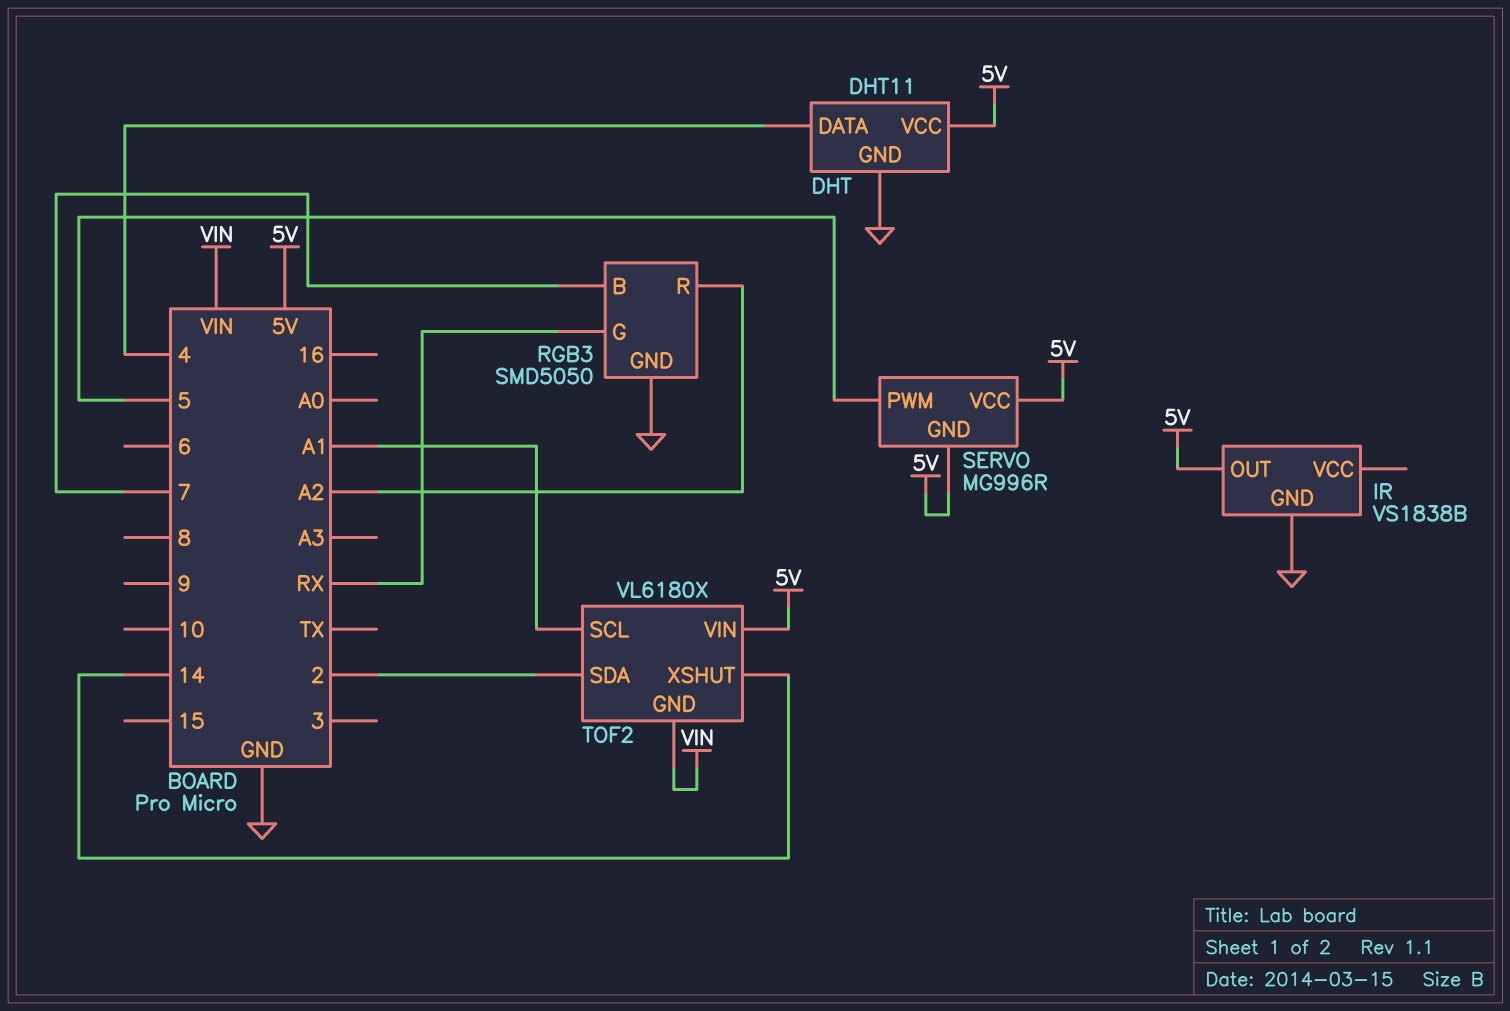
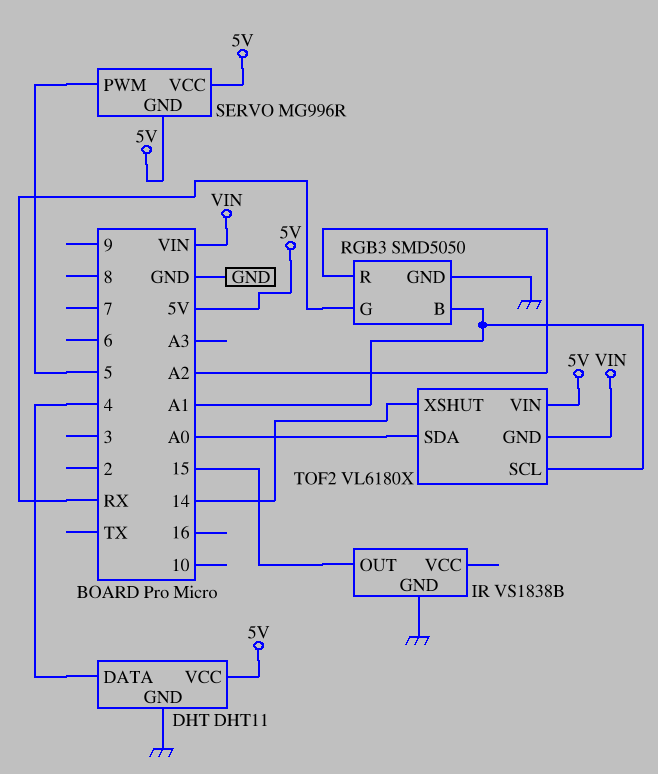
IR pin OUT: 5V -> 15
RGB3 pin B: 7 -> A1
TOF2 pin SDA: 2 -> A0

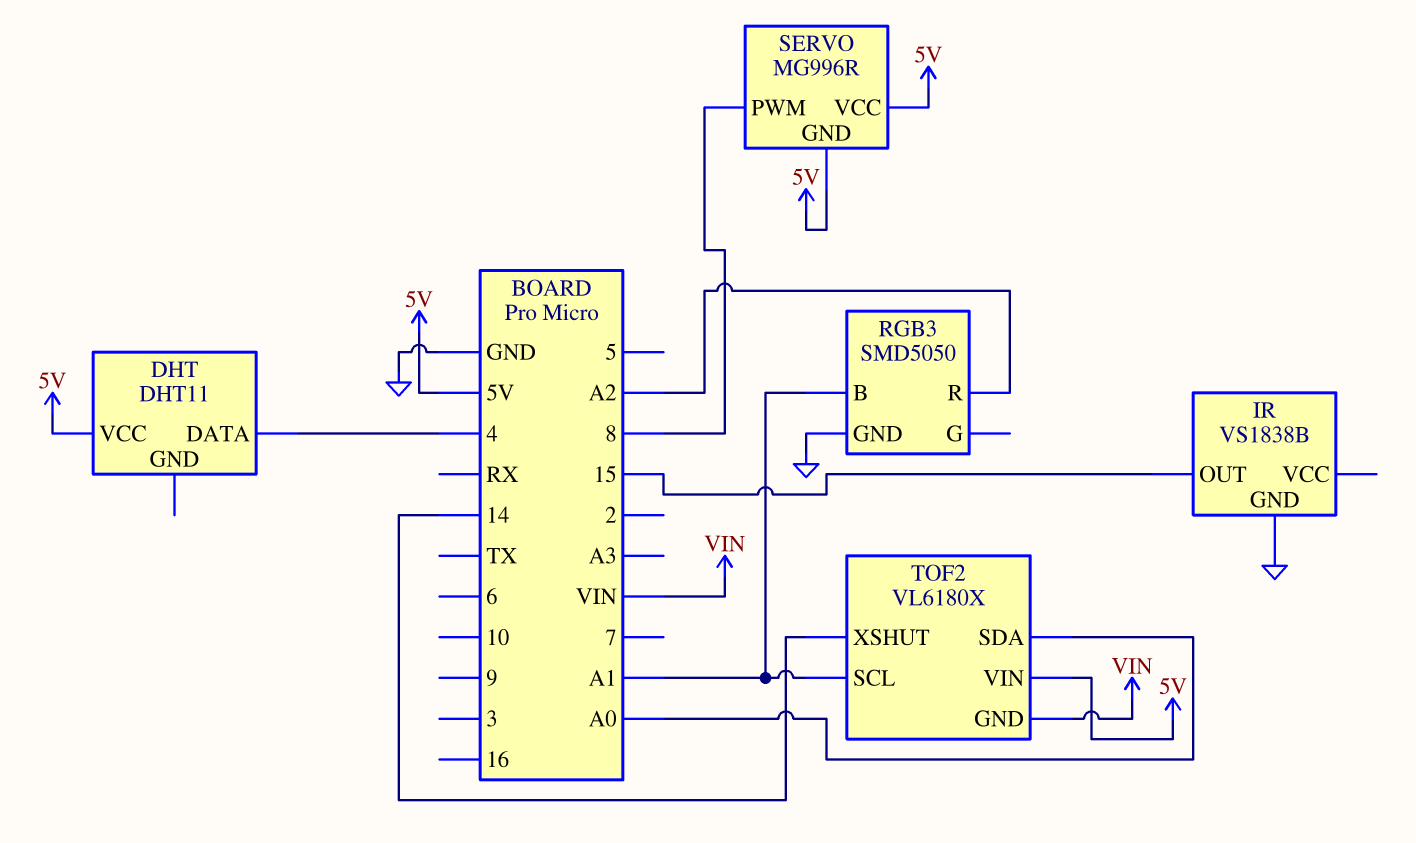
DHT pin GND: GND -> none
RGB3 pin G: RX -> none
SERVO pin PWM: 5 -> 8

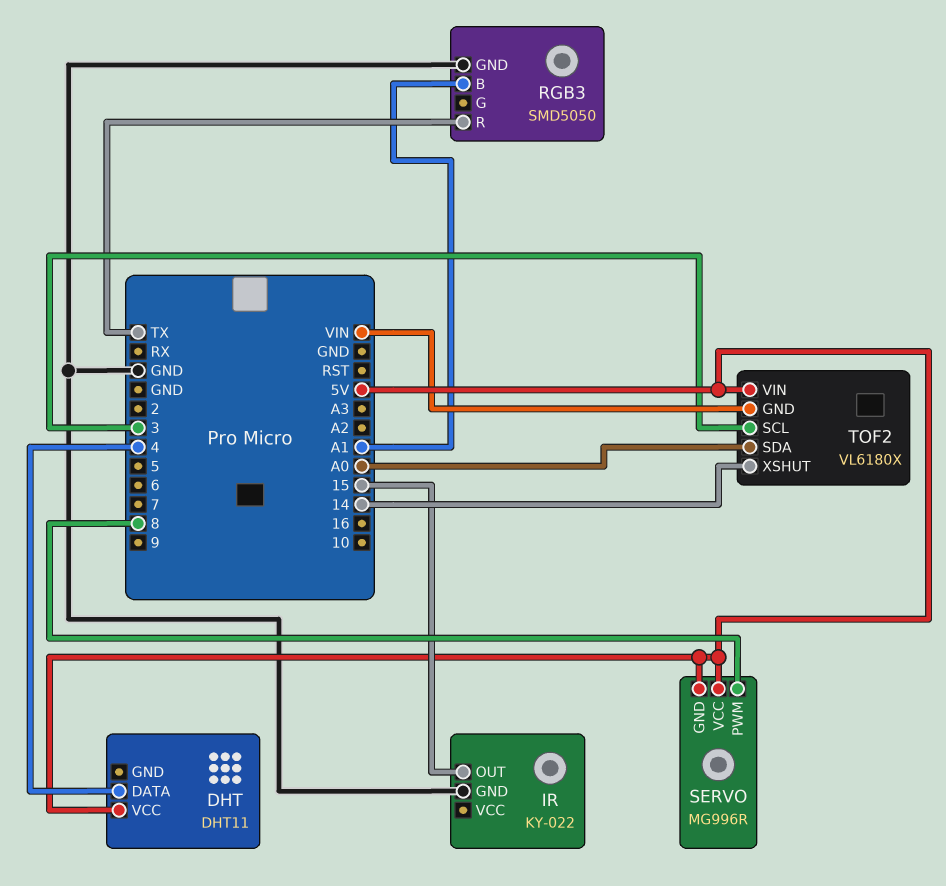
IR: VS1838B -> KY-022
RGB3 pin R: A2 -> TX
TOF2 pin SCL: A1 -> 3

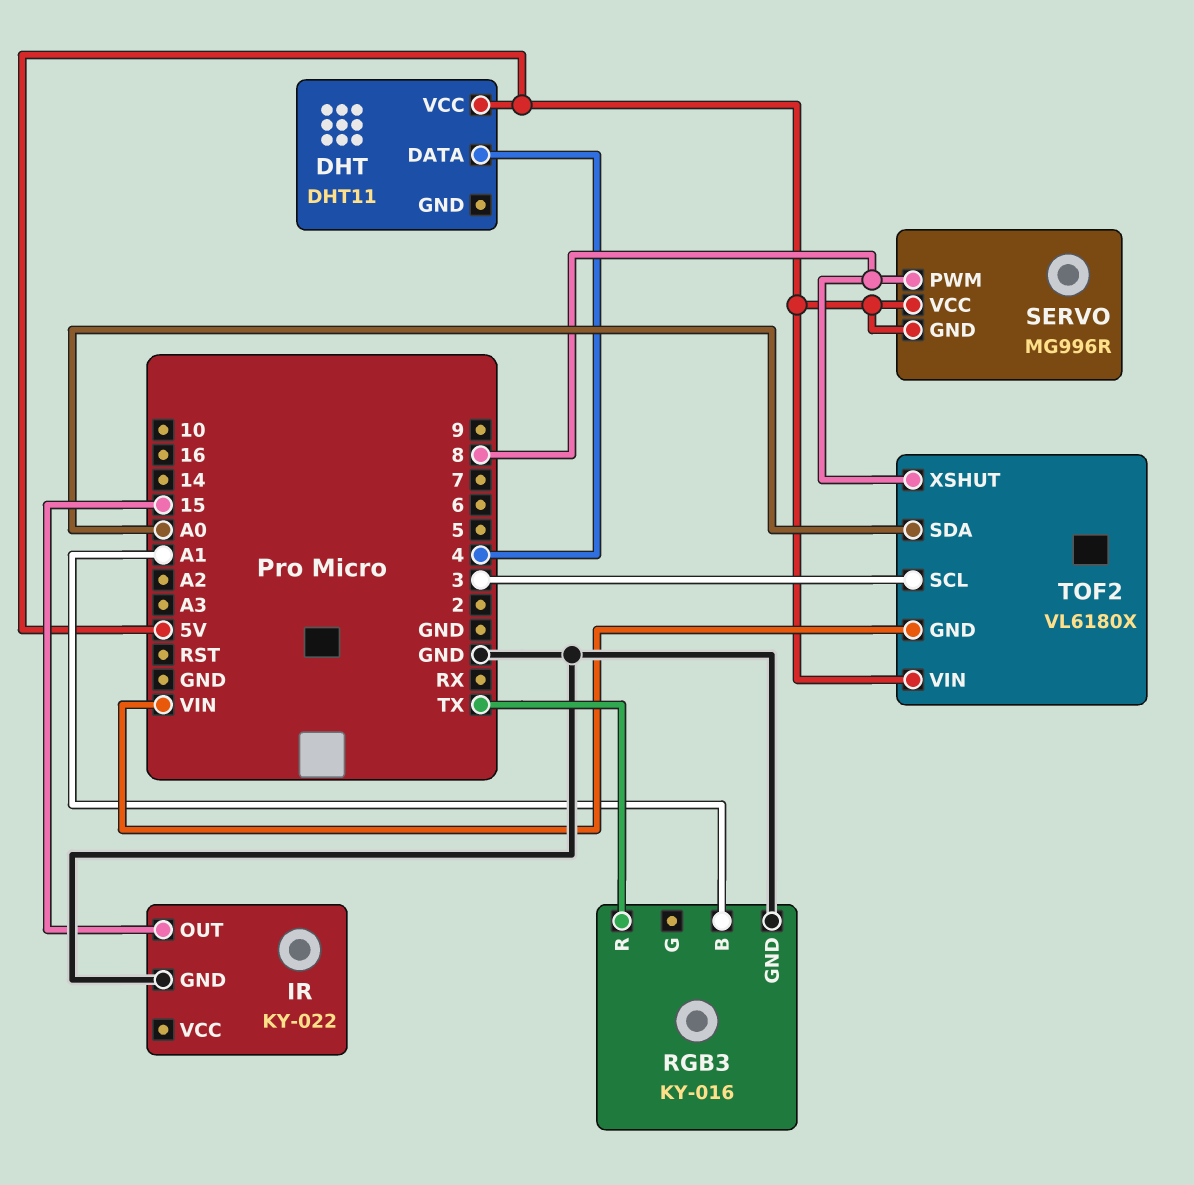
RGB3: SMD5050 -> KY-016
TOF2 pin XSHUT: 14 -> 8

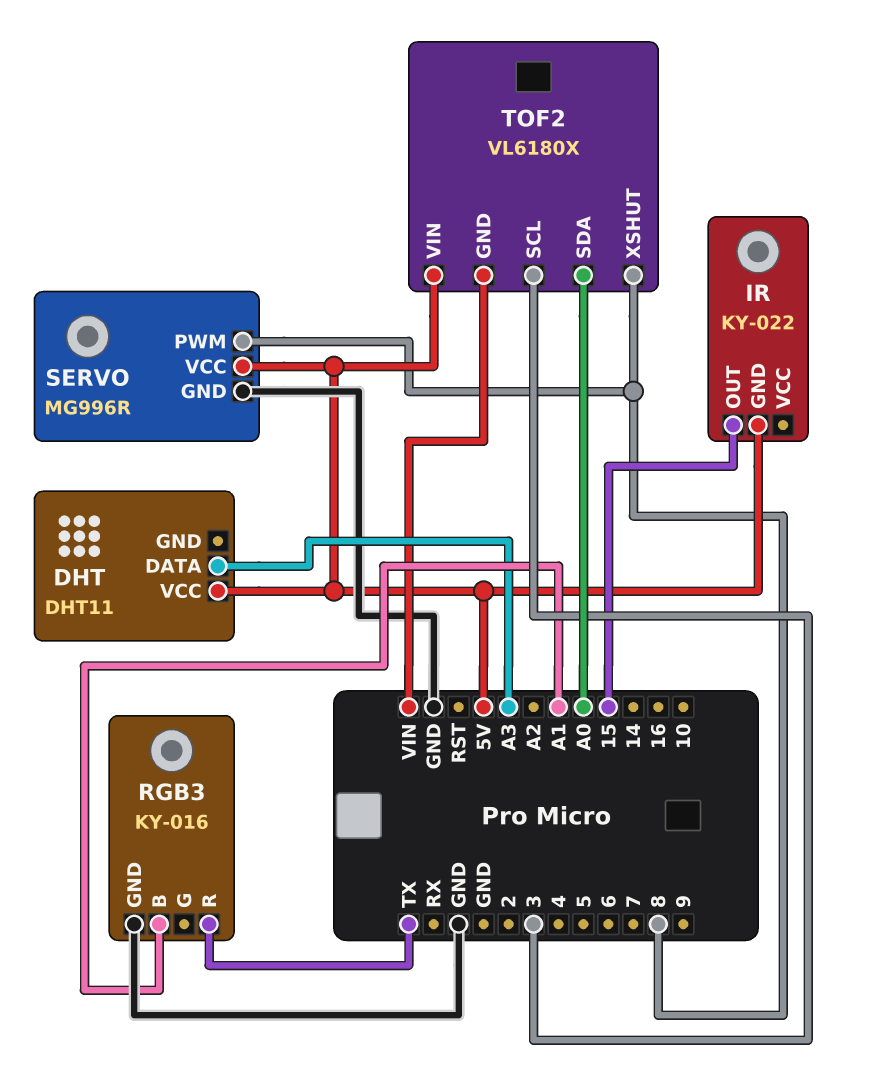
DHT pin DATA: 4 -> A3
IR pin GND: GND -> 5V
SERVO pin GND: 5V -> GND

